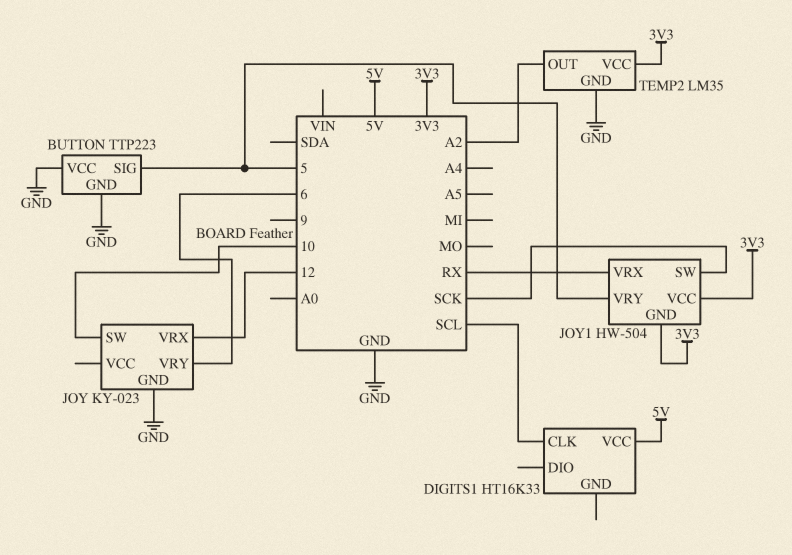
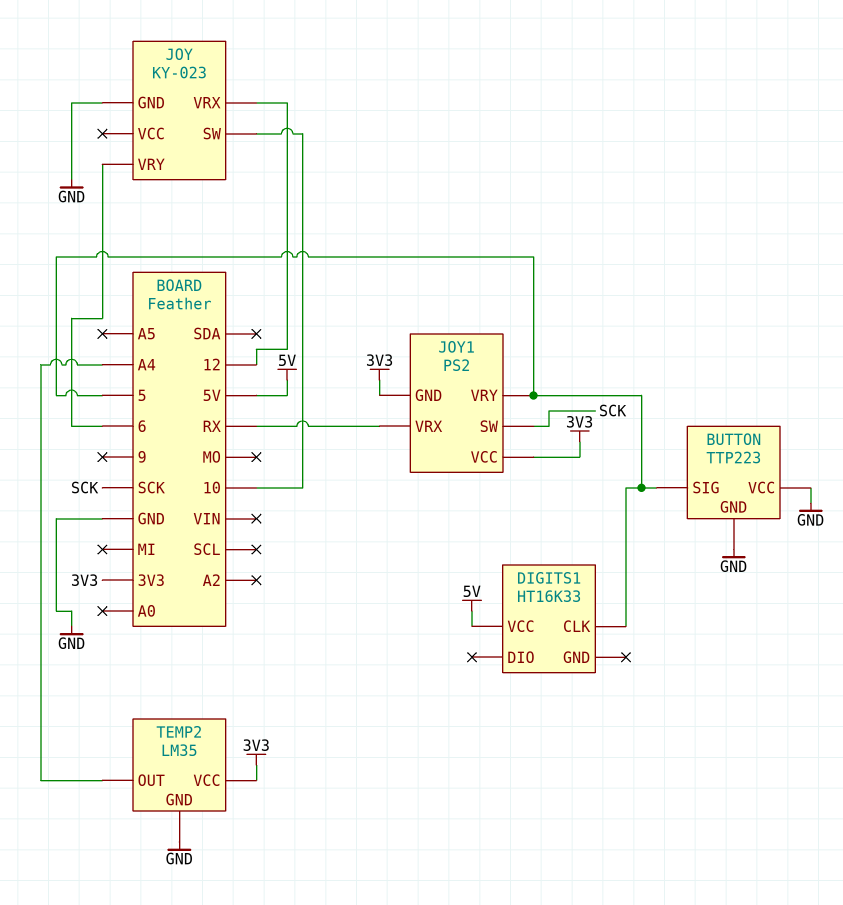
DIGITS1 pin CLK: SCL -> 5
JOY1: HW-504 -> PS2
TEMP2 pin OUT: A2 -> A4

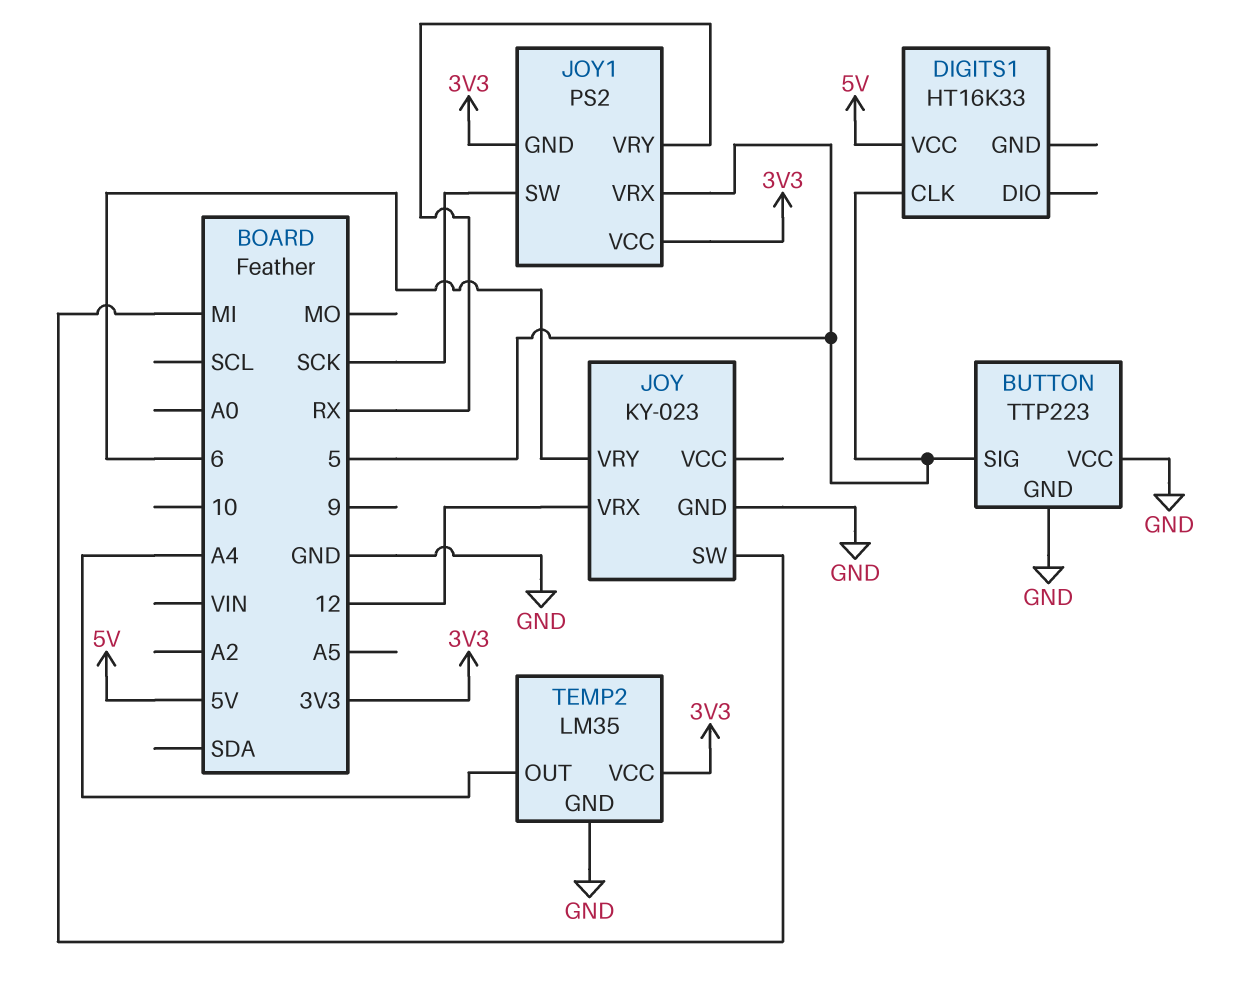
JOY pin SW: 10 -> MI
JOY1 pin VRX: RX -> 5
JOY1 pin VRY: 5 -> RX

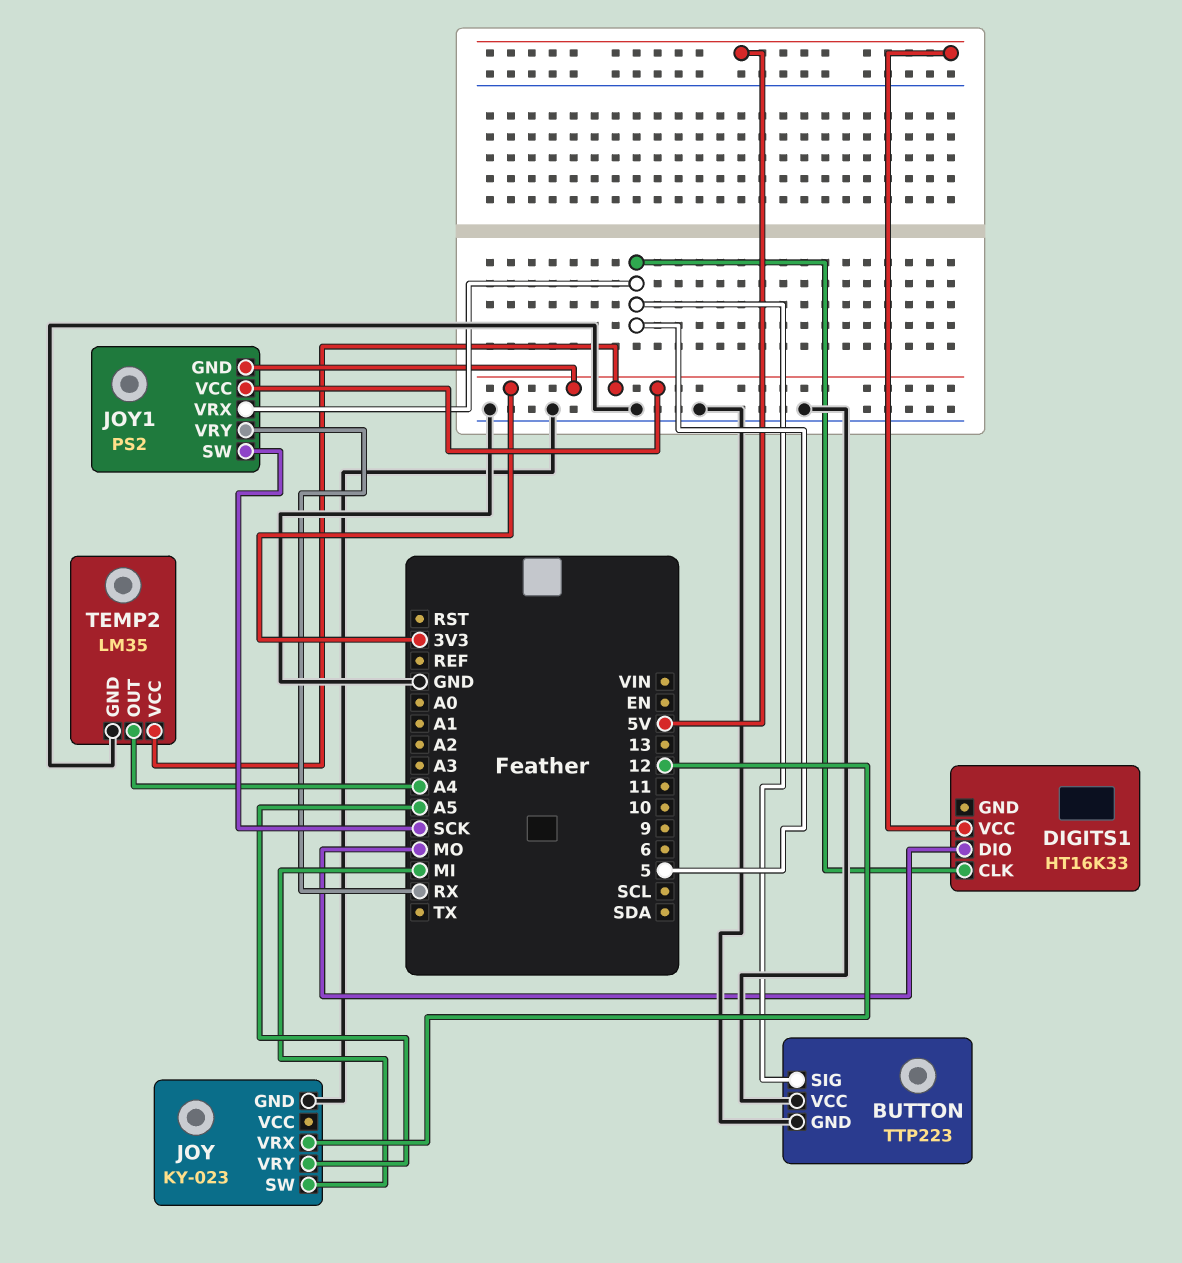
DIGITS1 pin DIO: none -> MO
JOY pin VRY: 6 -> A5

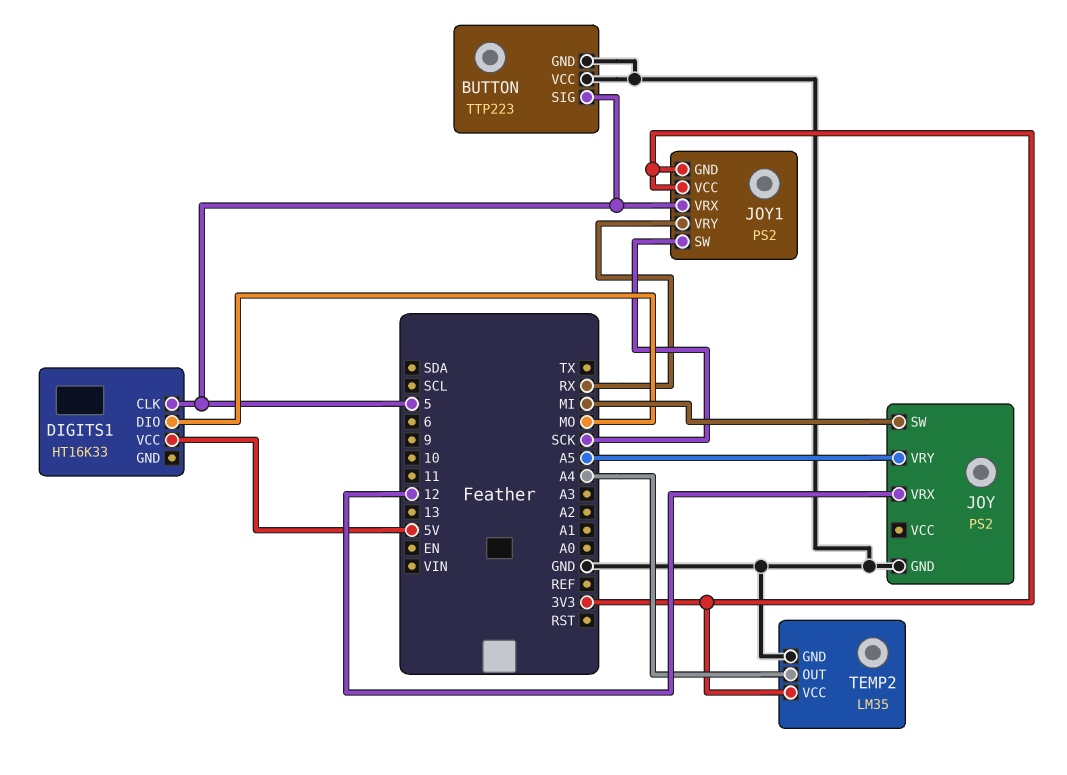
JOY: KY-023 -> PS2

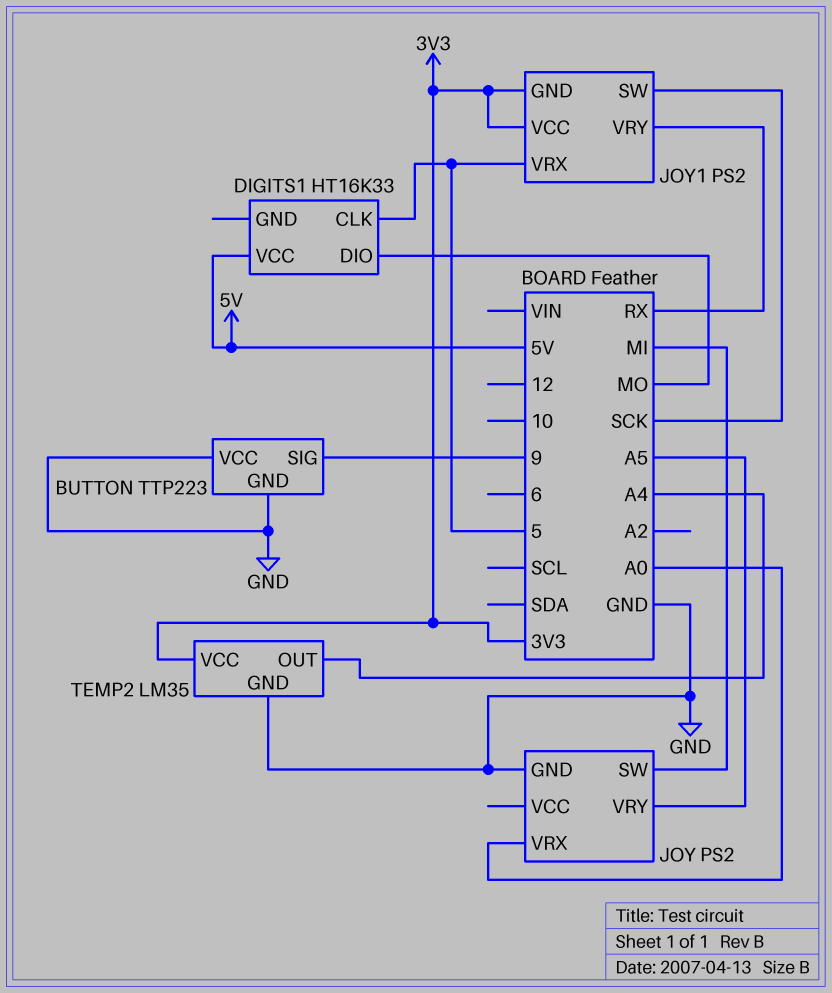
BUTTON pin SIG: 5 -> 9
JOY pin VRX: 12 -> A0

